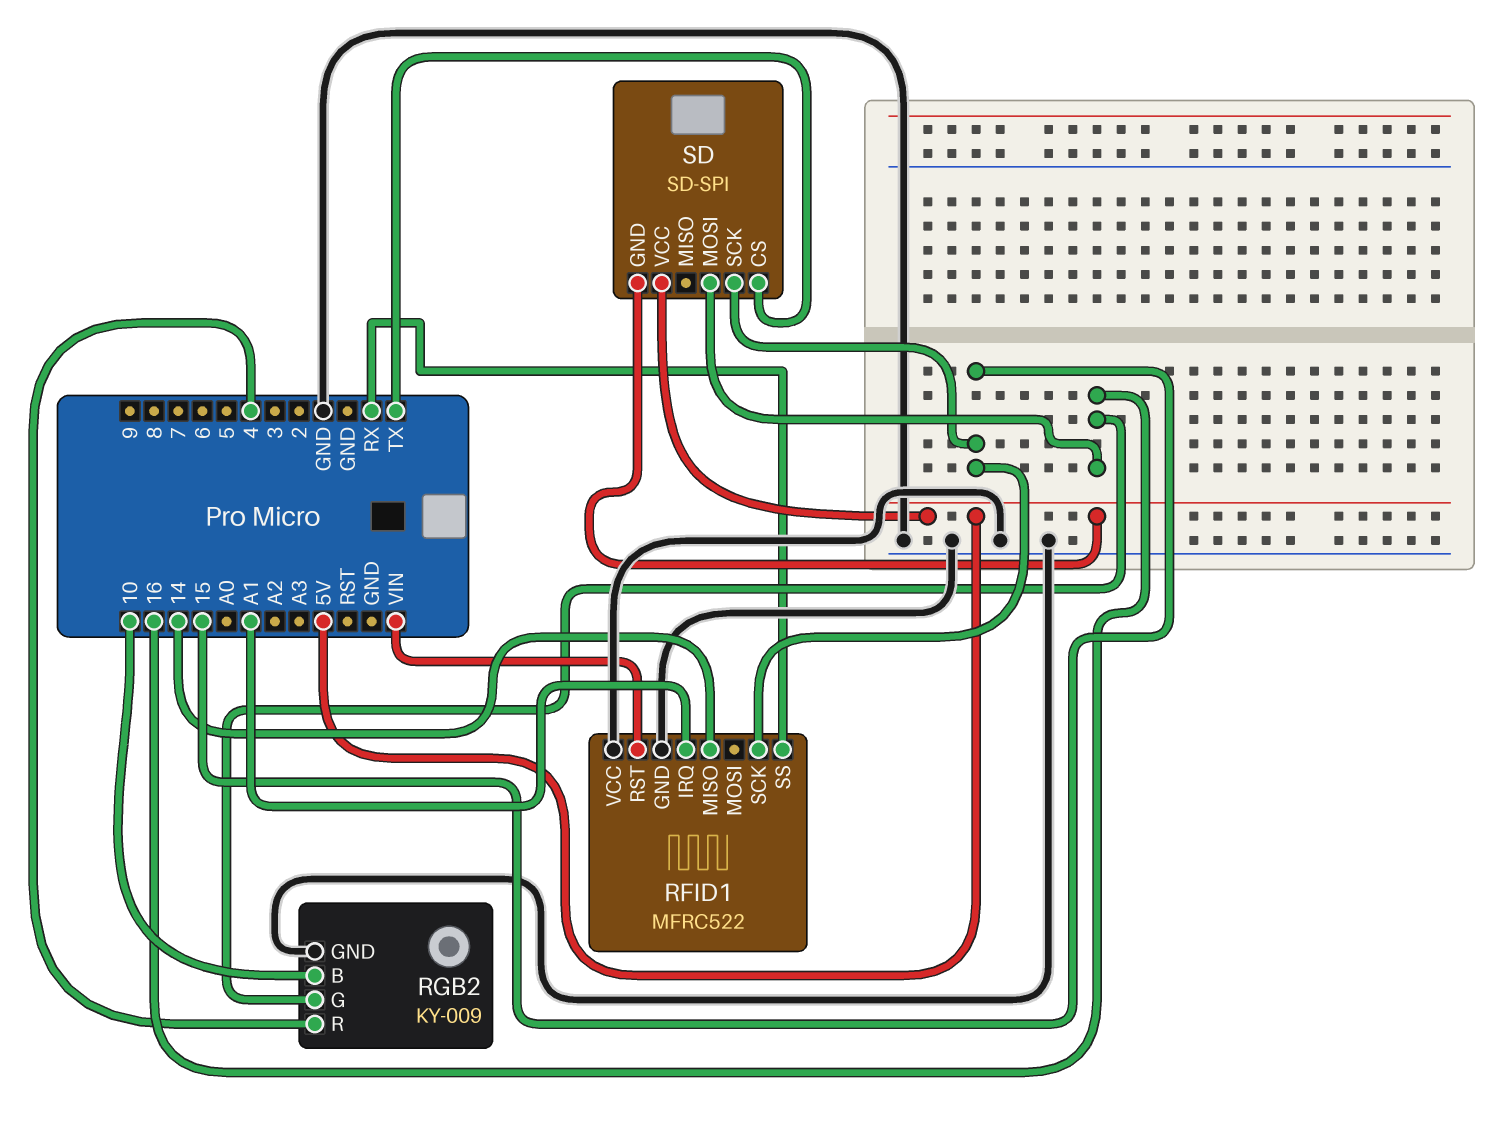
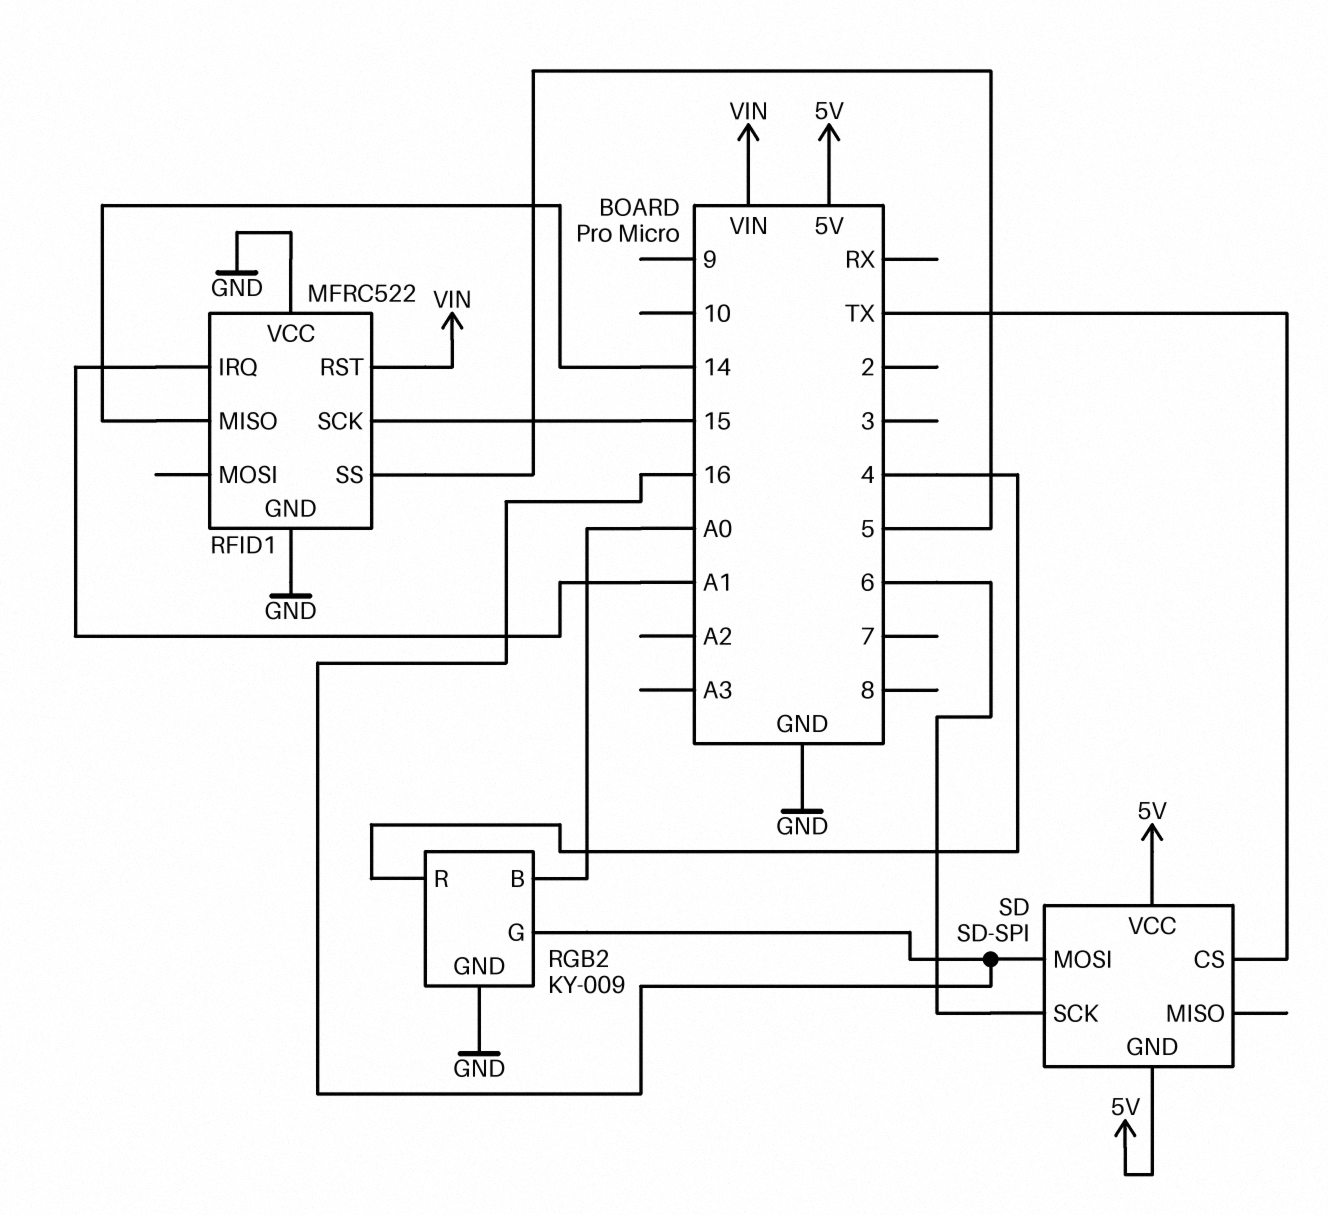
RFID1 pin SS: RX -> 5
RGB2 pin B: 10 -> A0
SD pin SCK: 15 -> 6

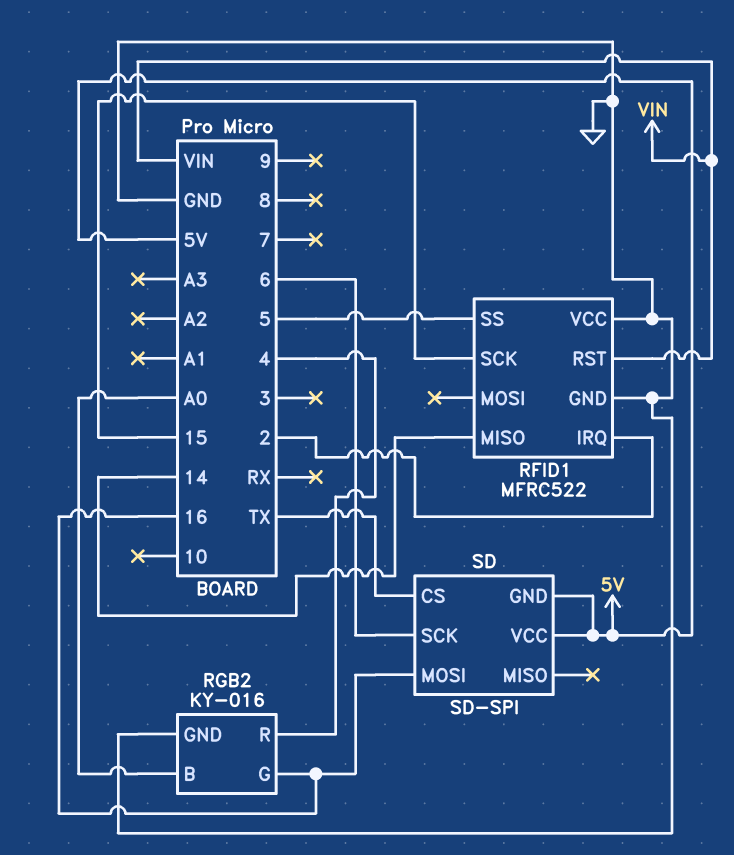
RFID1 pin IRQ: A1 -> 2
RGB2: KY-009 -> KY-016

